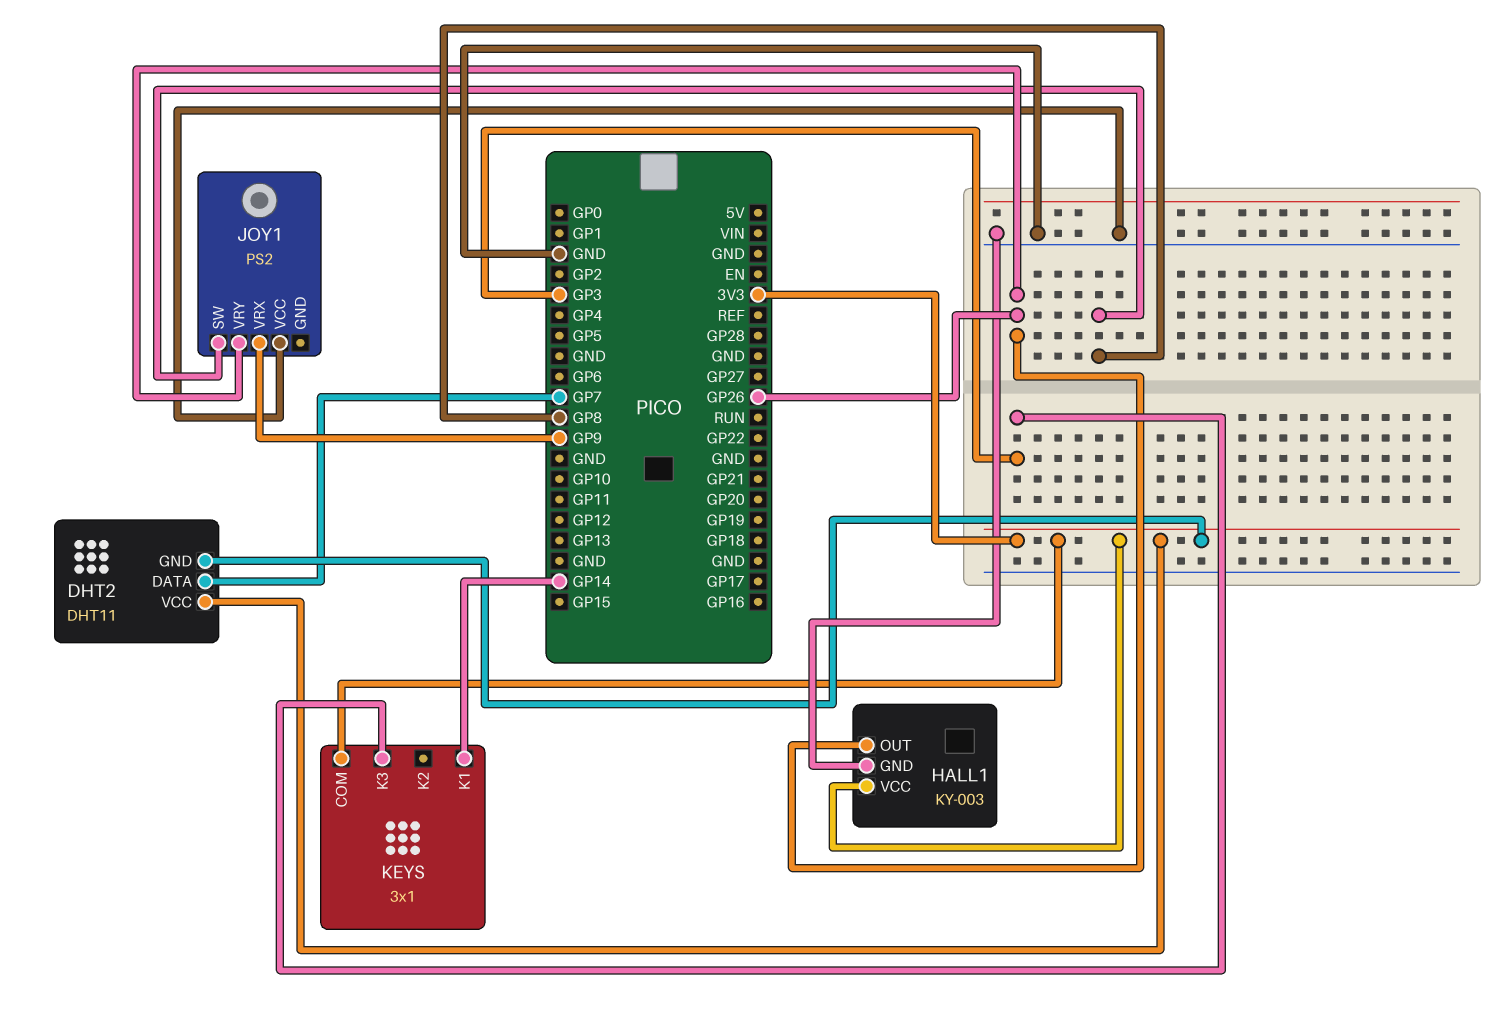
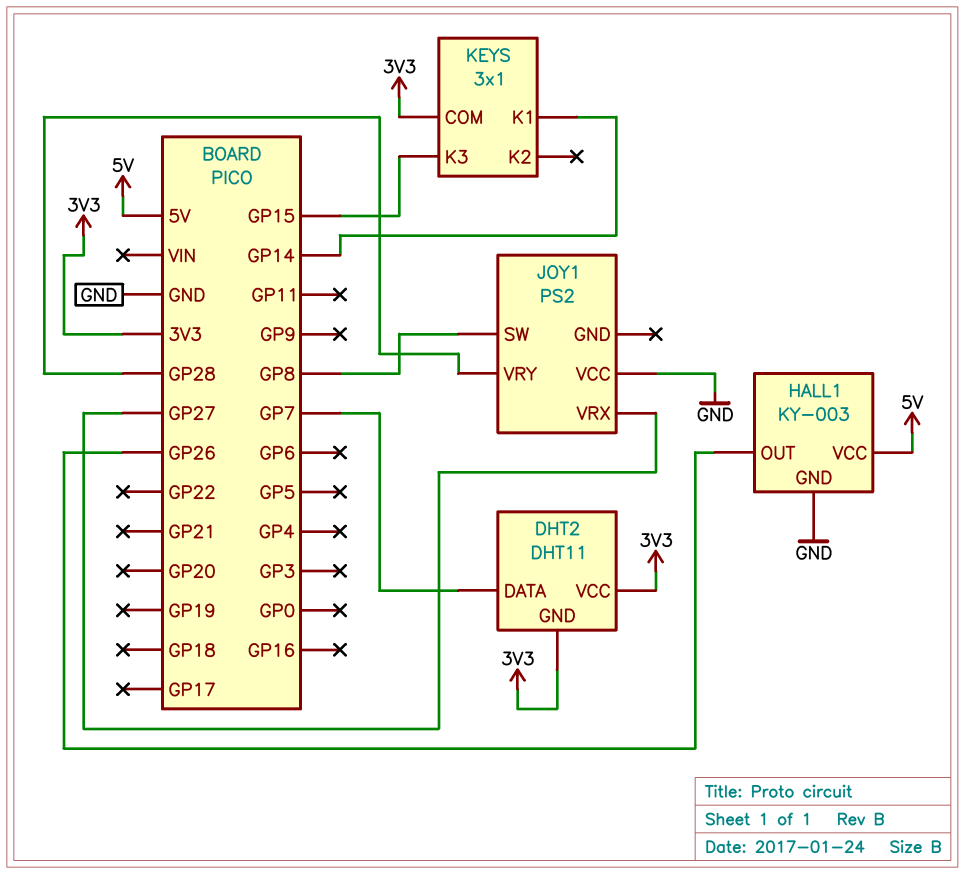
HALL1 pin VCC: 3V3 -> 5V
JOY1 pin VRX: GP9 -> GP27
JOY1 pin VRY: GP26 -> GP28
KEYS pin K3: GP3 -> GP15

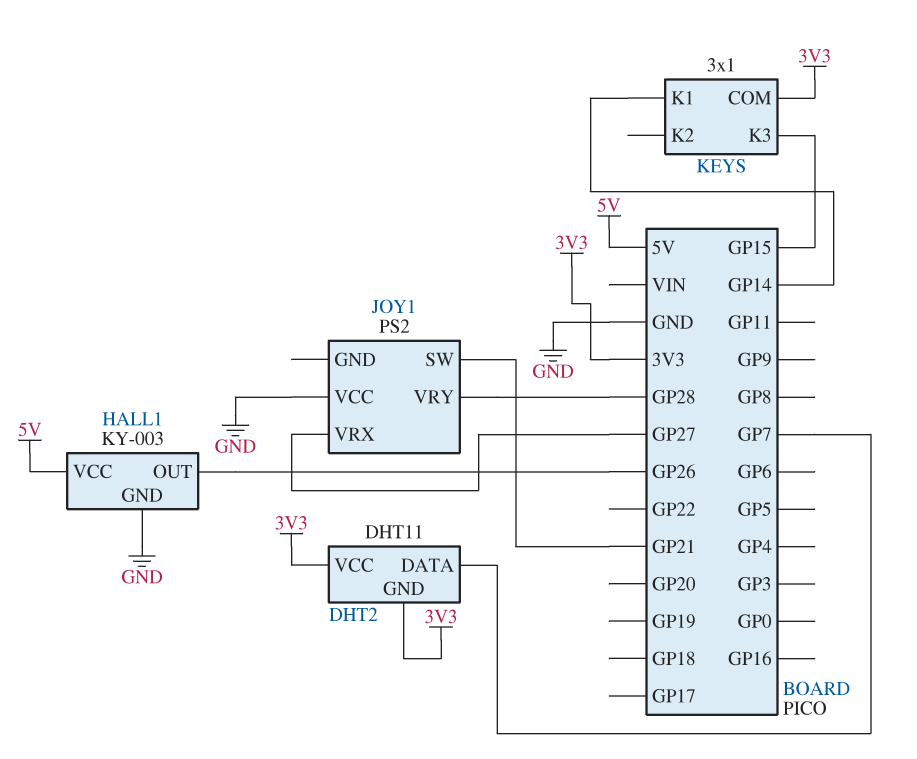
JOY1 pin SW: GP8 -> GP21

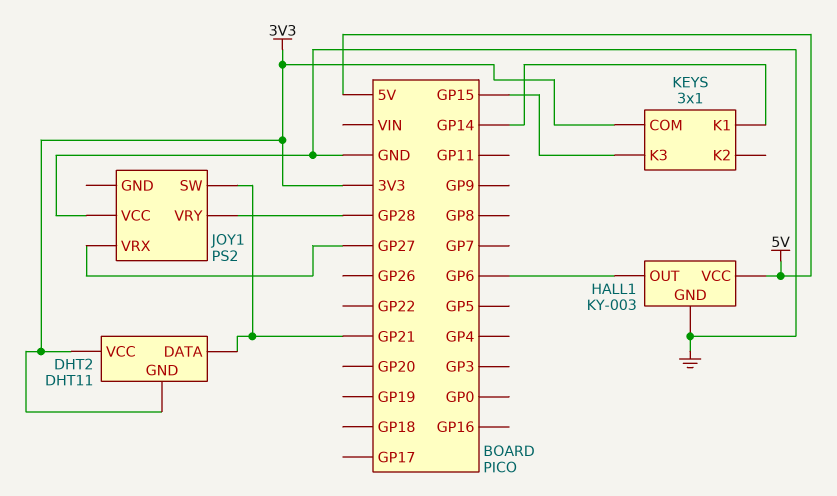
DHT2 pin DATA: GP7 -> GP21
HALL1 pin OUT: GP26 -> GP6

